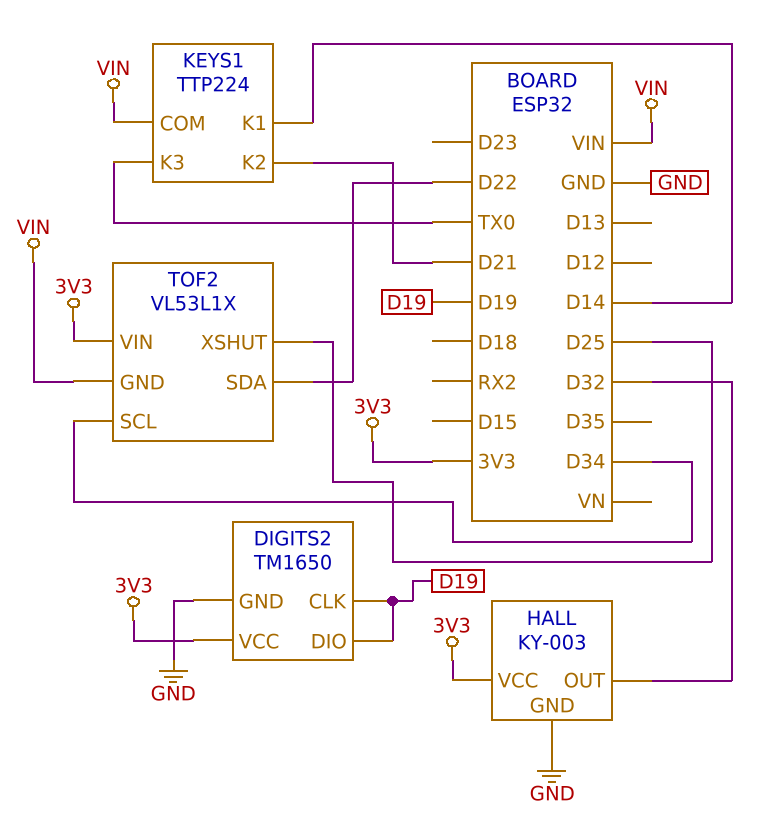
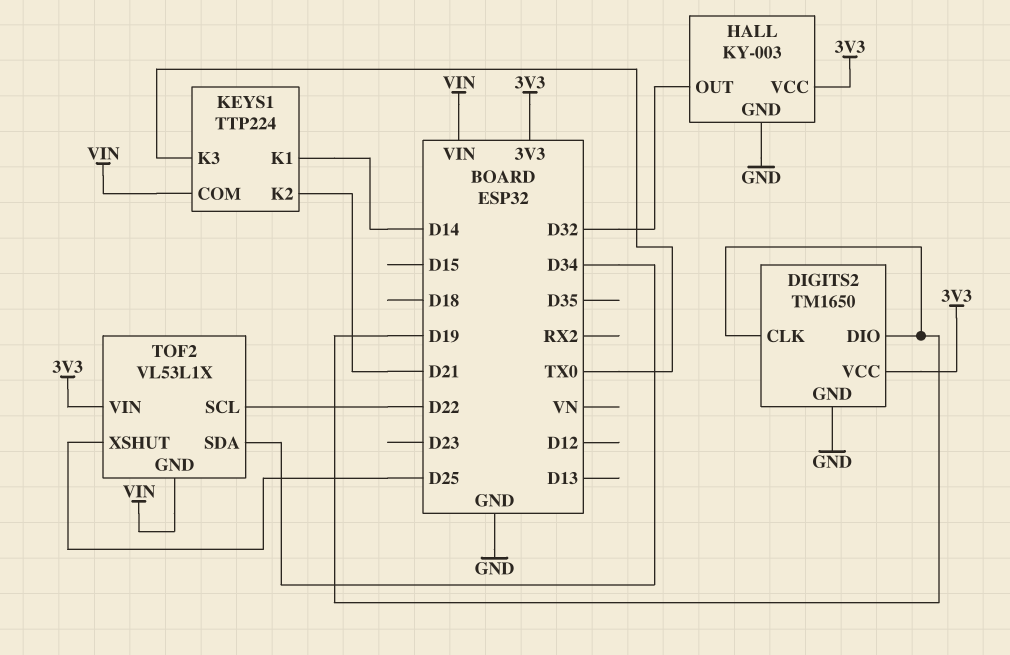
TOF2 pin SCL: D34 -> D22
TOF2 pin SDA: D22 -> D34

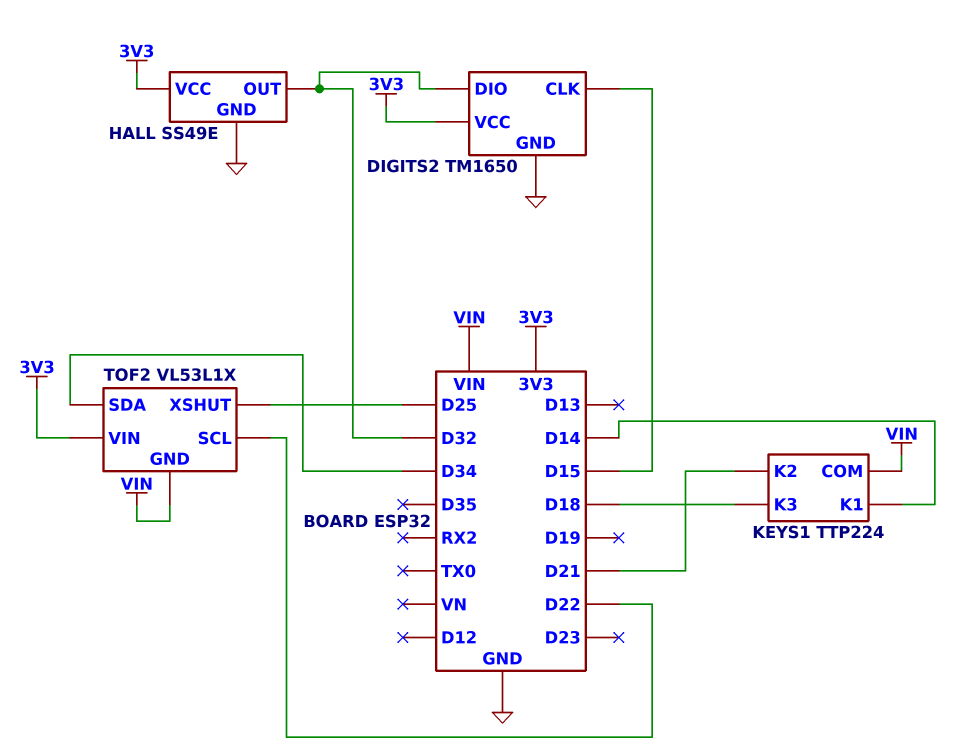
DIGITS2 pin CLK: D19 -> D15
DIGITS2 pin DIO: D19 -> D32
HALL: KY-003 -> SS49E
KEYS1 pin K3: TX0 -> D18

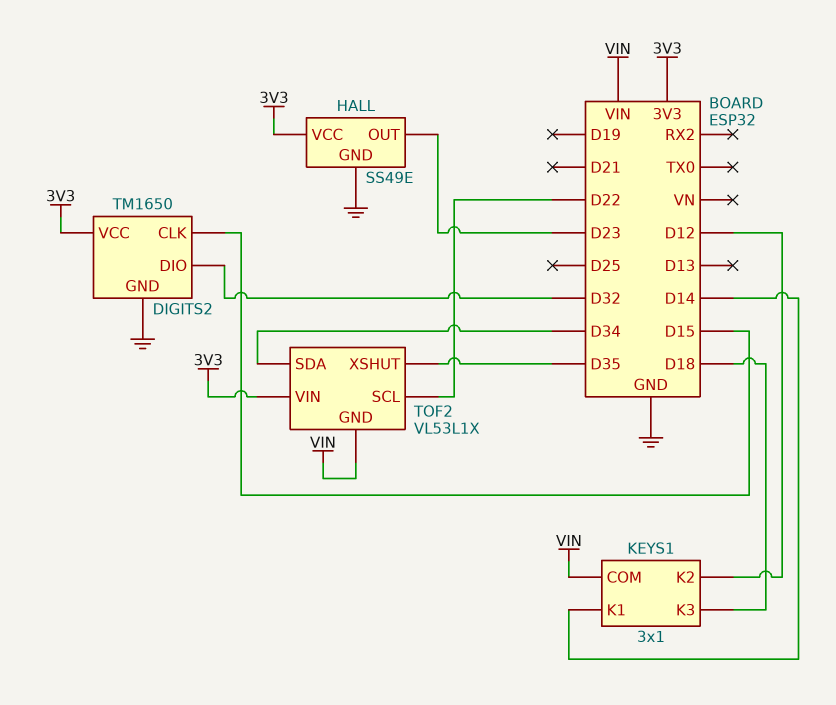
HALL pin OUT: D32 -> D23
KEYS1: TTP224 -> 3x1
KEYS1 pin K2: D21 -> D12
TOF2 pin XSHUT: D25 -> D35

